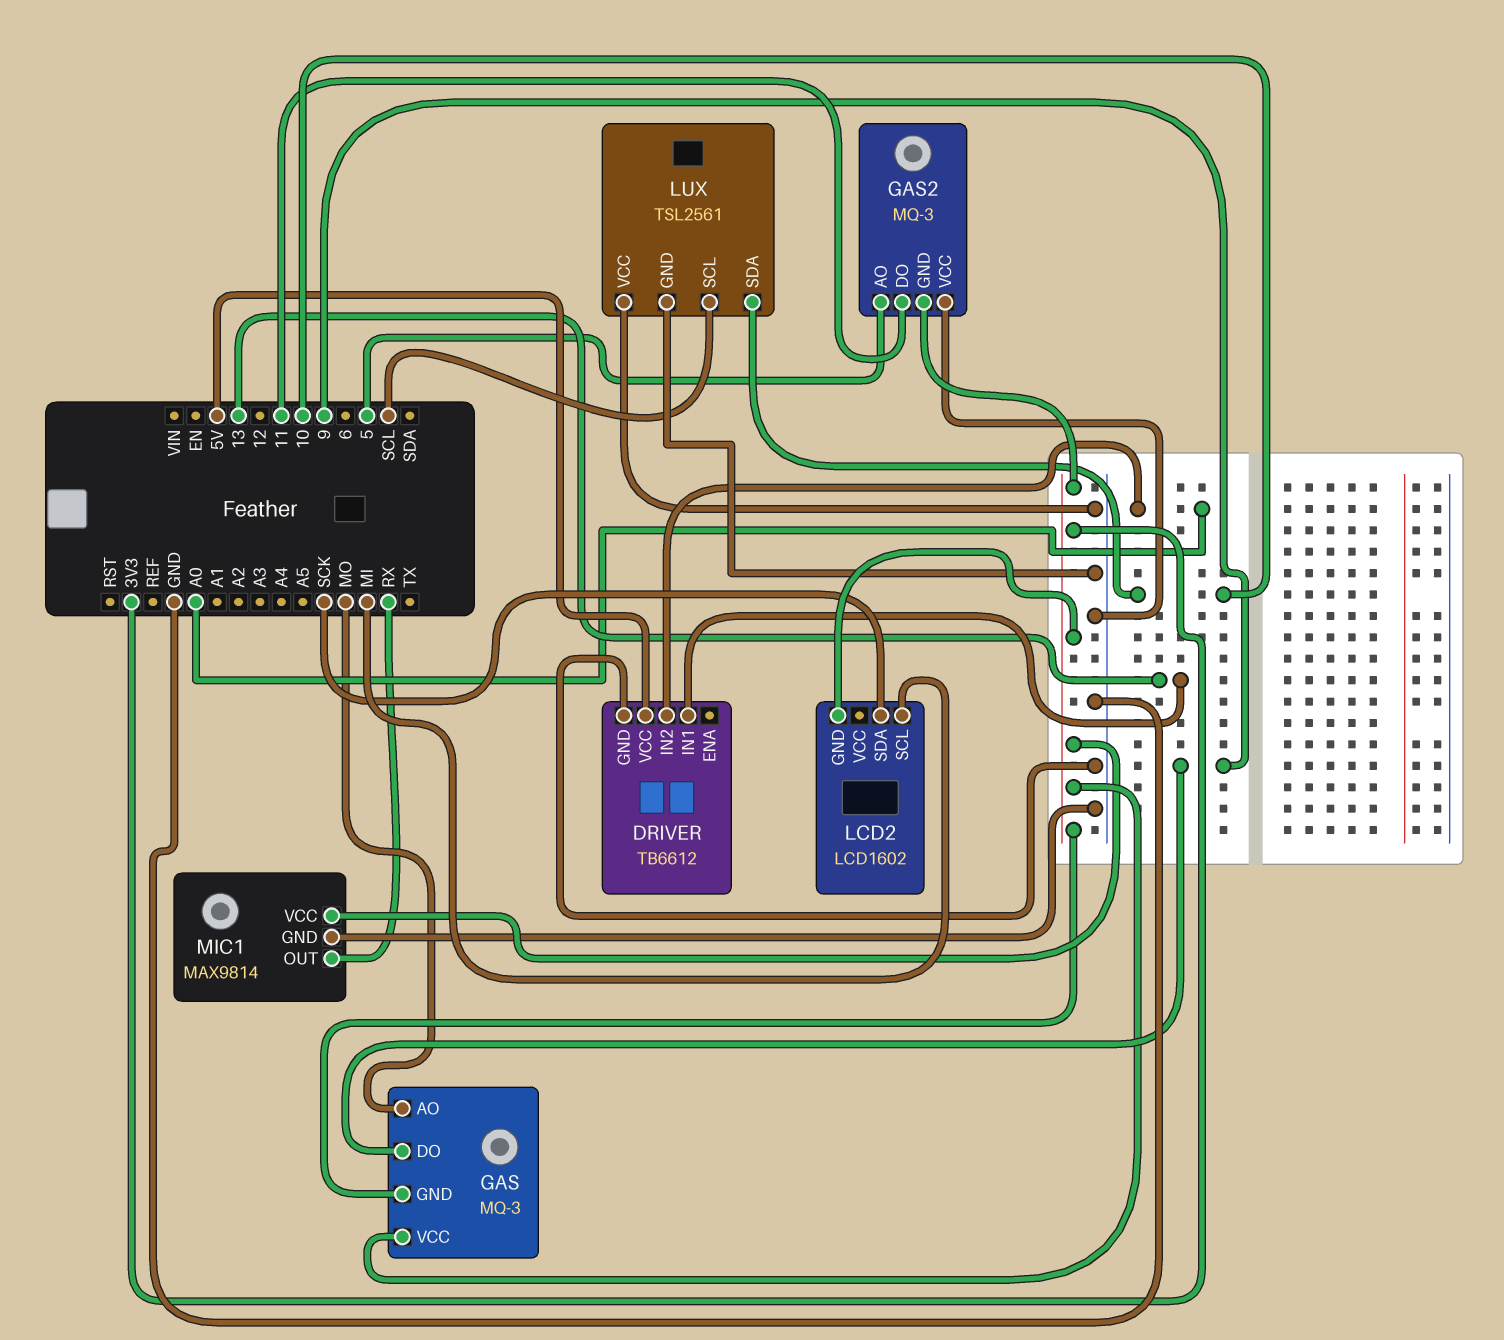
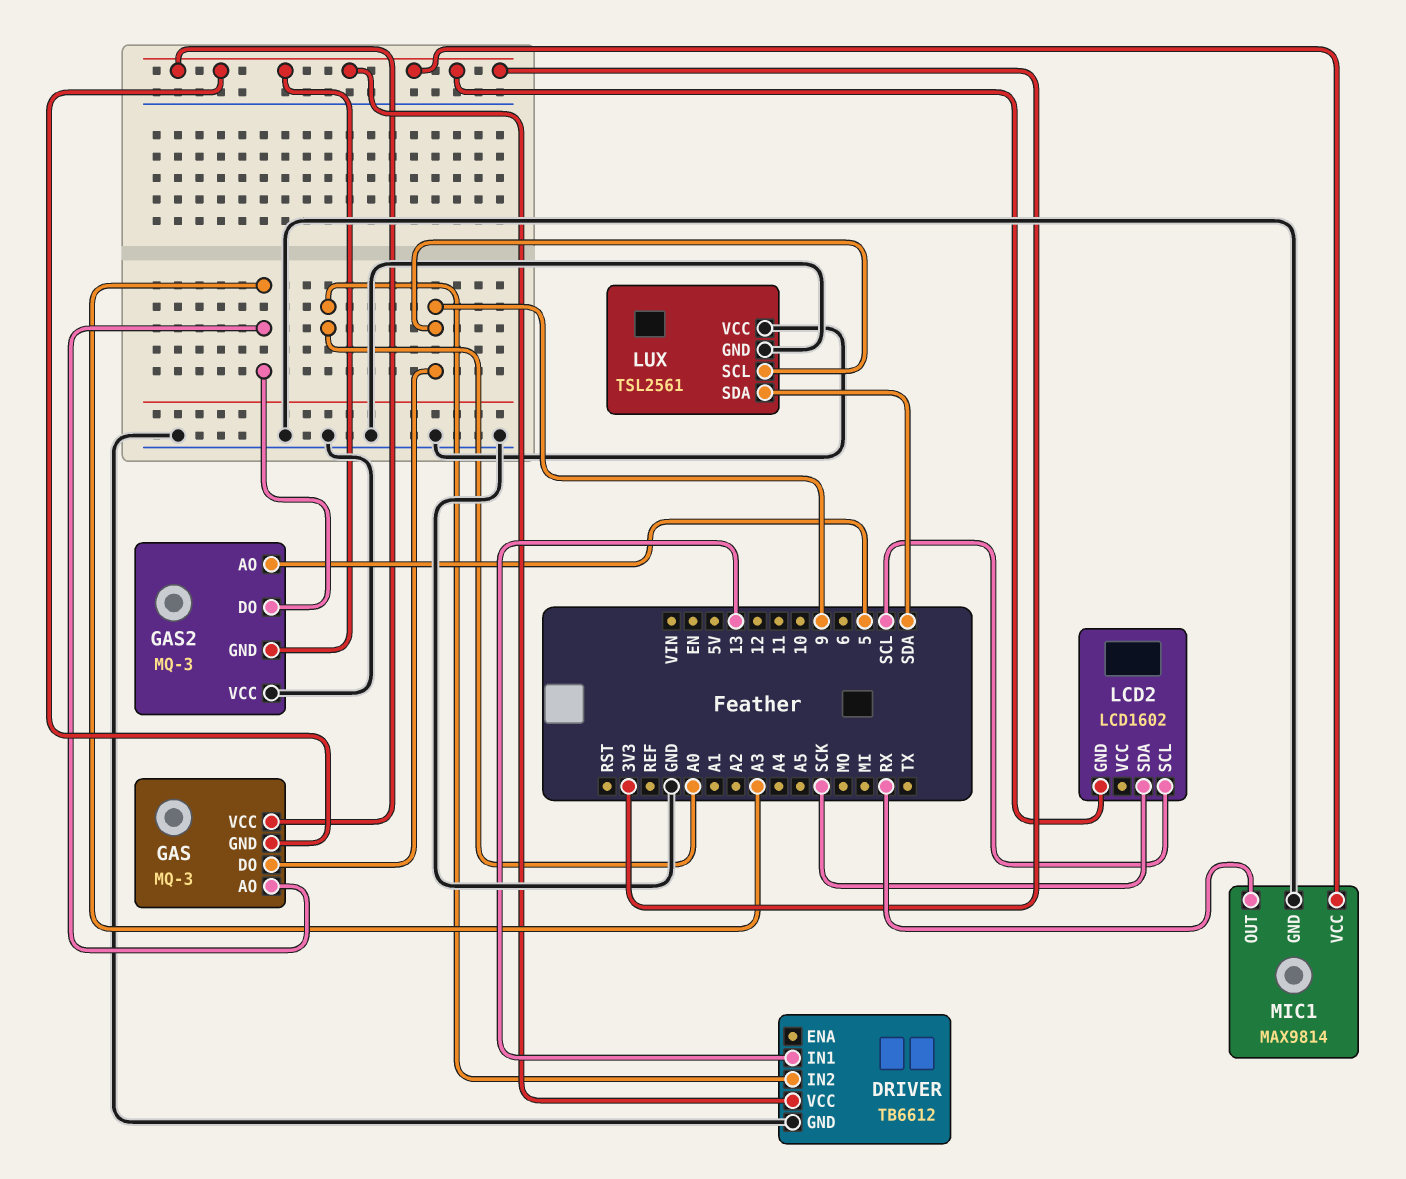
DRIVER pin VCC: 5V -> 3V3
GAS pin AO: MO -> A3
GAS2 pin DO: 11 -> A3
LCD2 pin SCL: MI -> SCL
LUX pin SCL: SCL -> 9
LUX pin SDA: 10 -> SDA

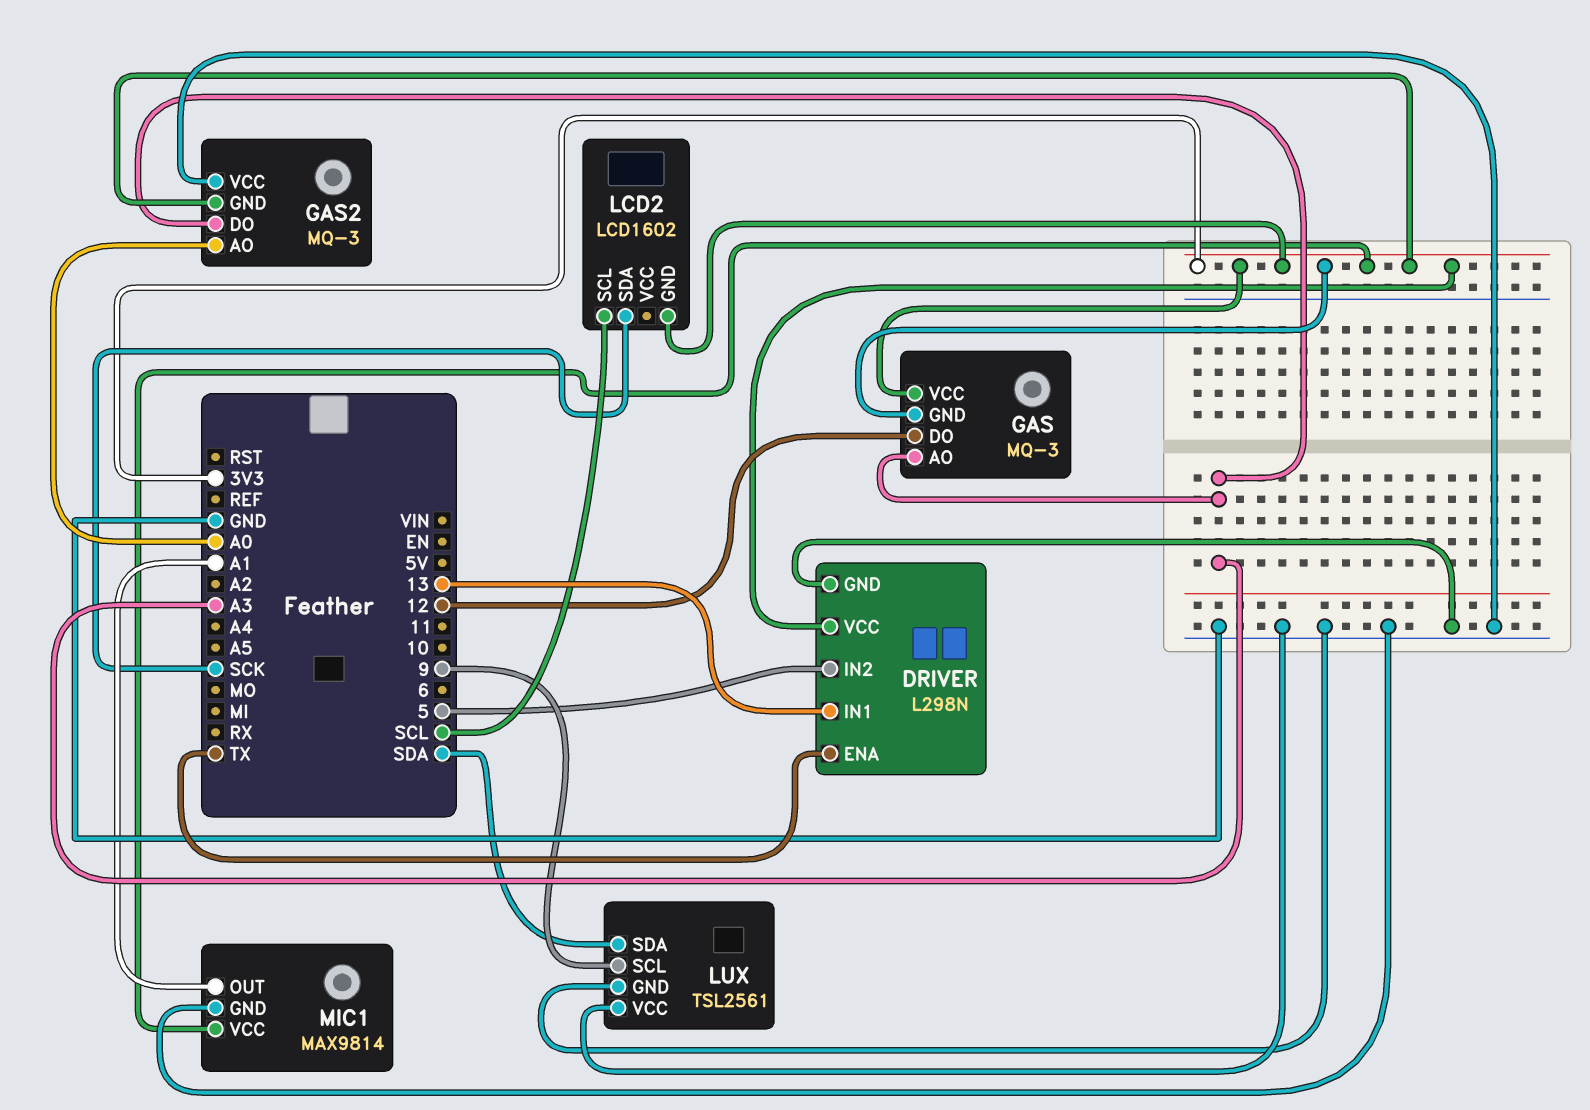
DRIVER: TB6612 -> L298N
DRIVER pin ENA: none -> TX
DRIVER pin IN2: A0 -> 5
GAS pin DO: 9 -> 12
GAS2 pin AO: 5 -> A0
MIC1 pin OUT: RX -> A1

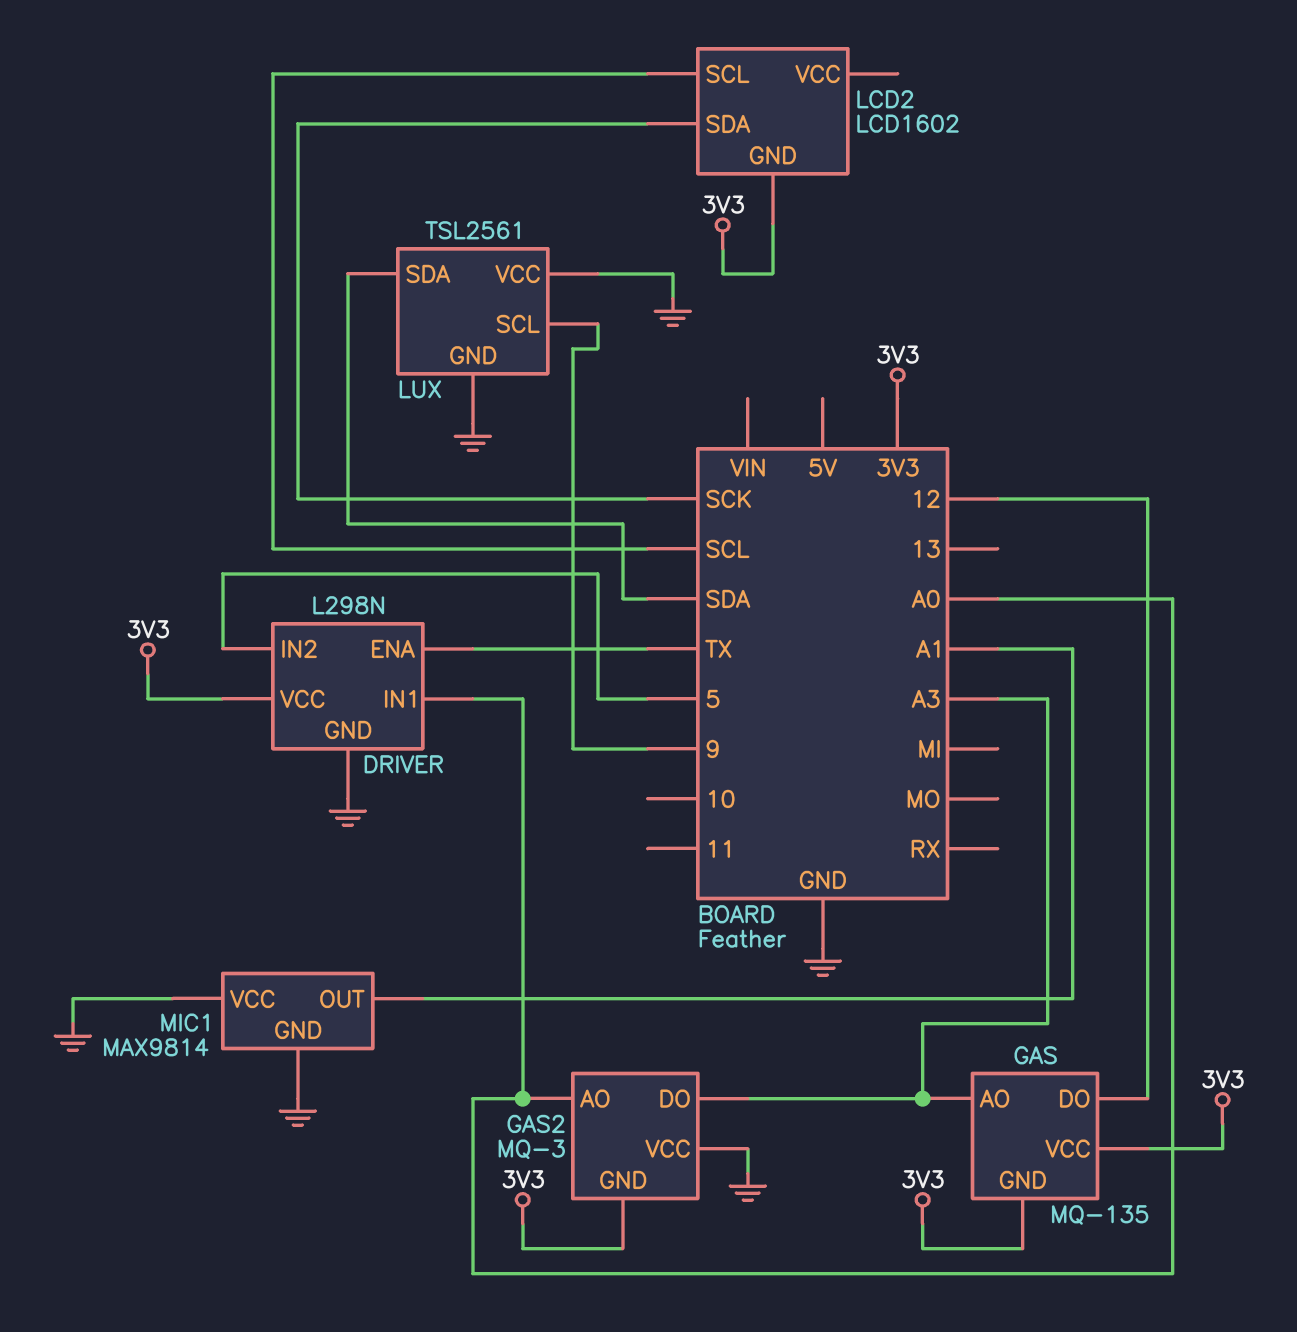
DRIVER pin IN1: 13 -> A0
GAS: MQ-3 -> MQ-135
MIC1 pin VCC: 3V3 -> GND

